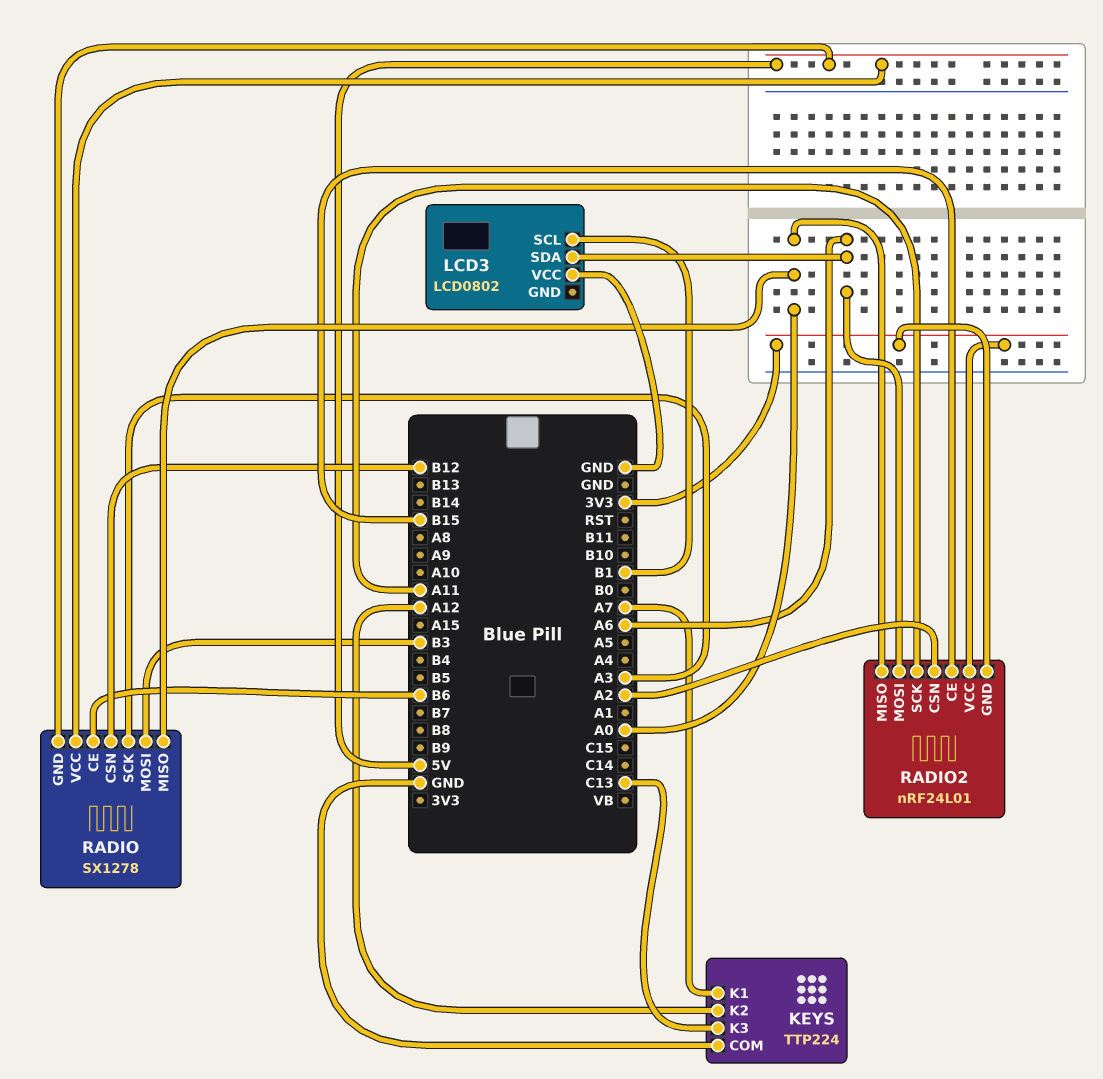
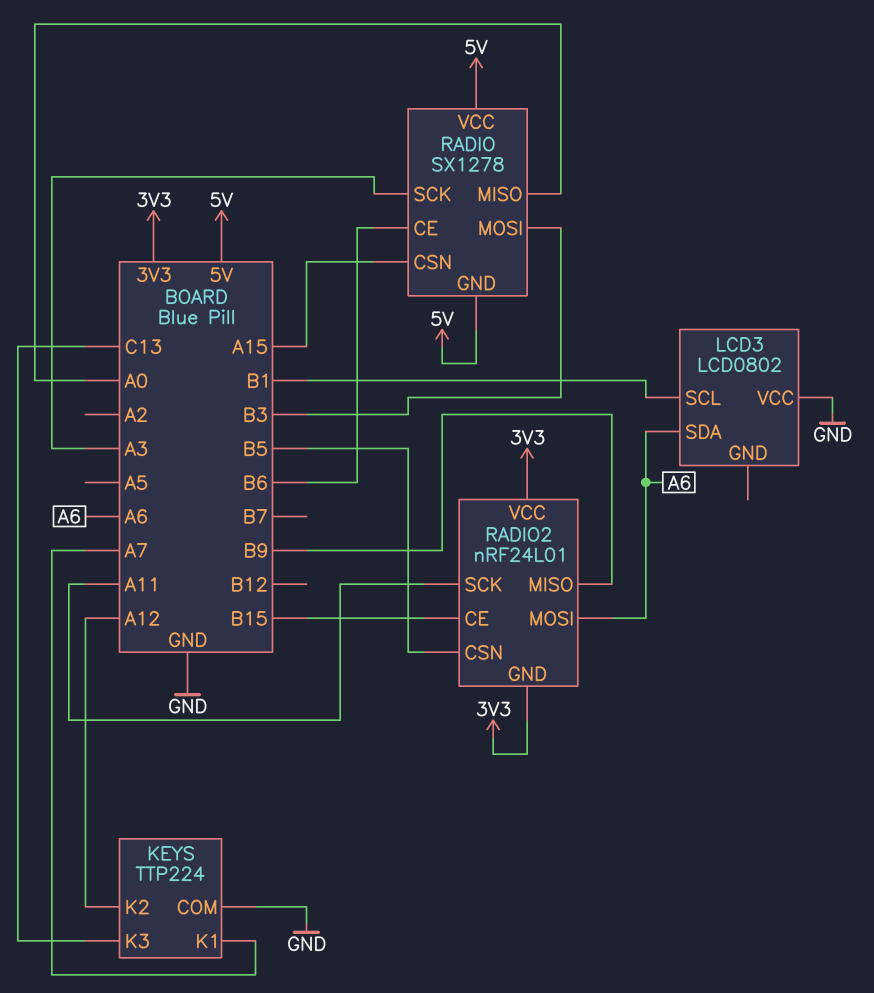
RADIO pin CSN: B12 -> A15
RADIO2 pin CSN: A2 -> B5
RADIO2 pin MISO: A0 -> B9

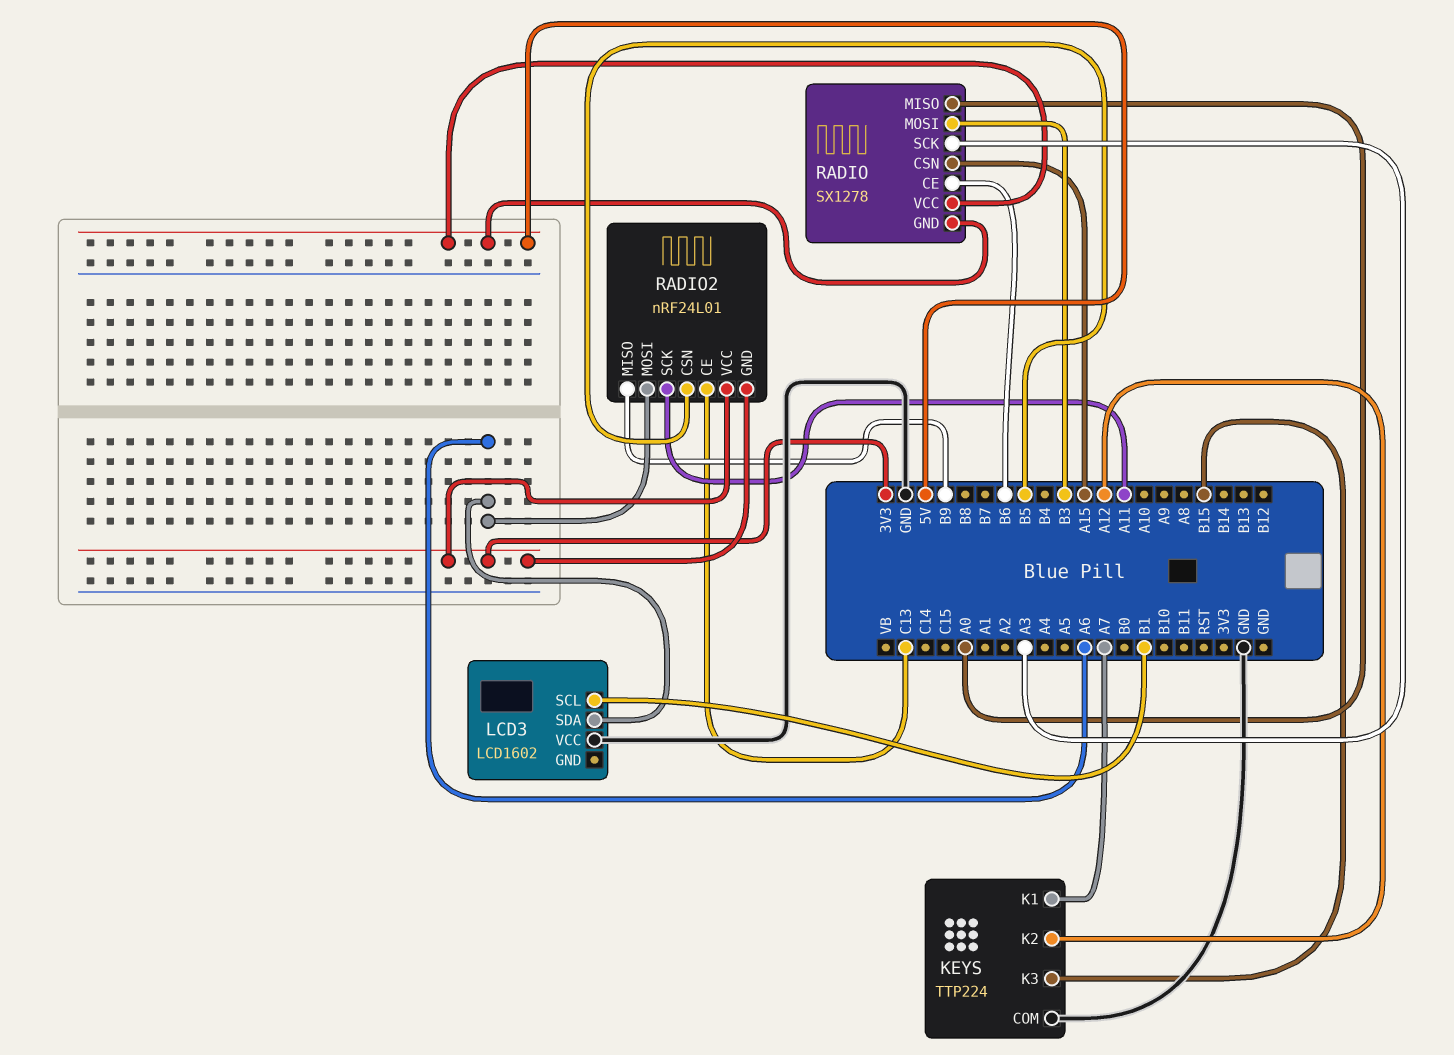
KEYS pin K3: C13 -> B15
LCD3: LCD0802 -> LCD1602
RADIO2 pin CE: B15 -> C13

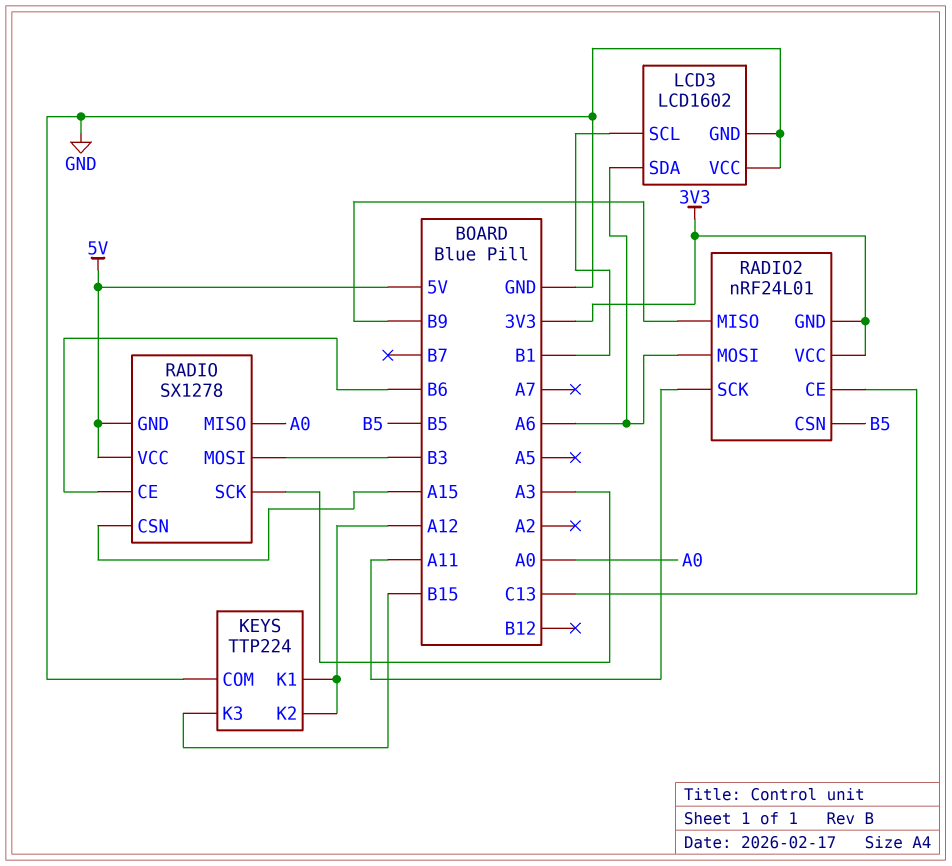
KEYS pin K1: A7 -> A12
LCD3 pin GND: none -> GND

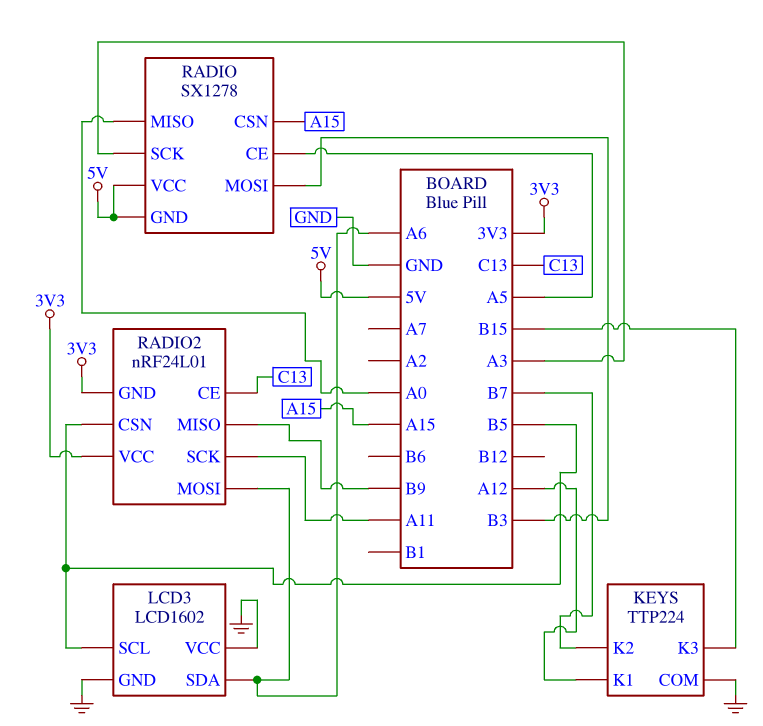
KEYS pin K2: A12 -> B7
LCD3 pin SCL: B1 -> B5
RADIO pin CE: B6 -> A5

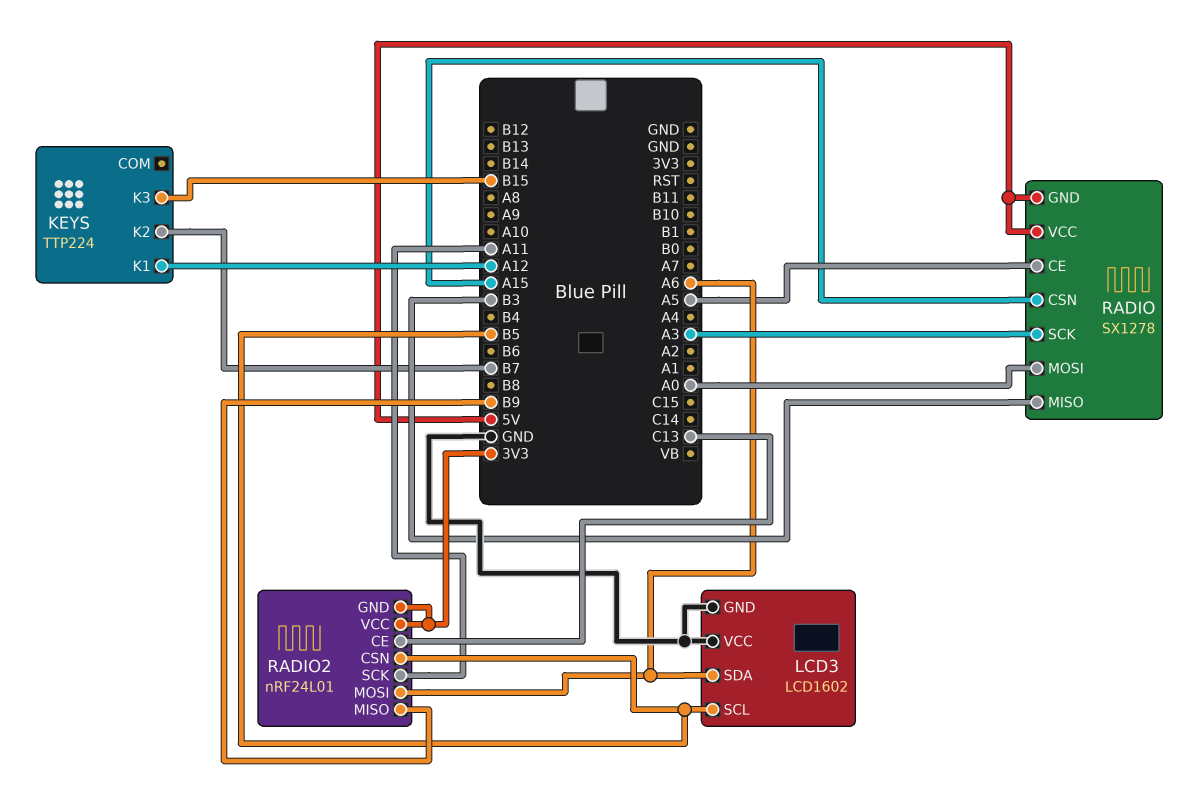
KEYS pin COM: GND -> none
RADIO pin MISO: A0 -> B3
RADIO pin MOSI: B3 -> A0

